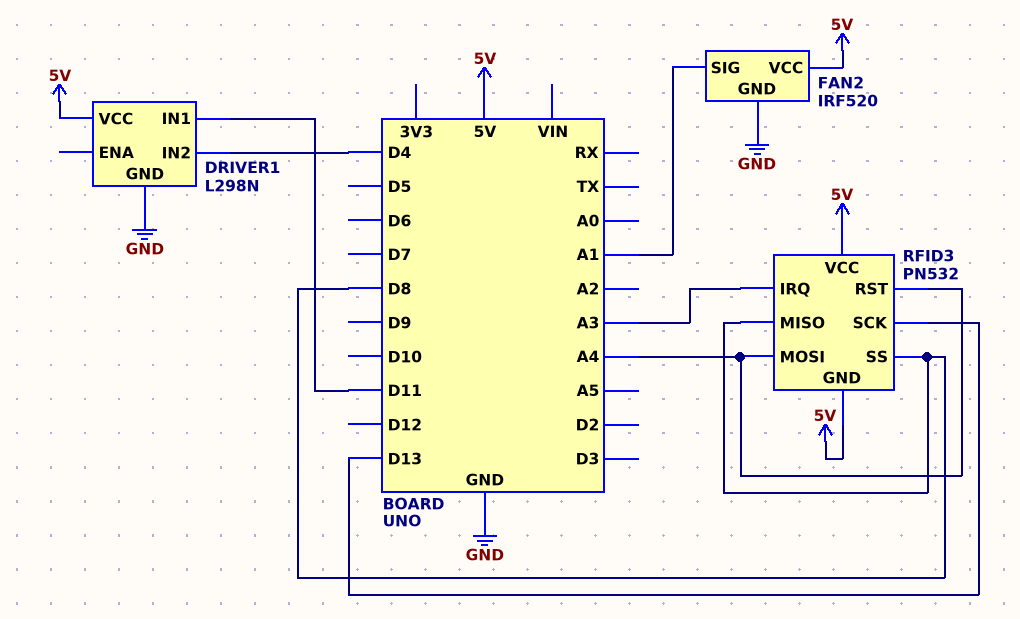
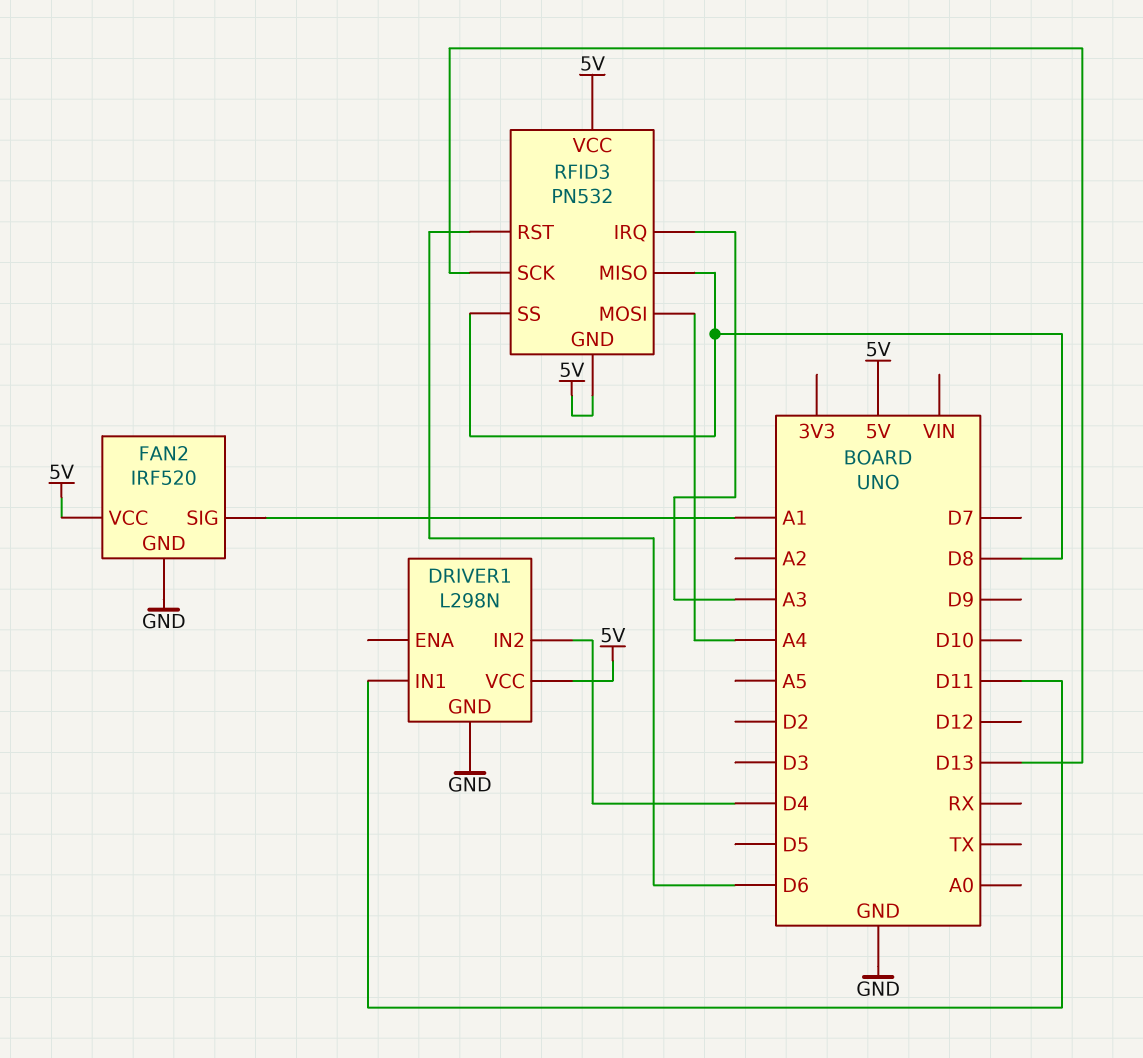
RFID3 pin RST: A4 -> D6

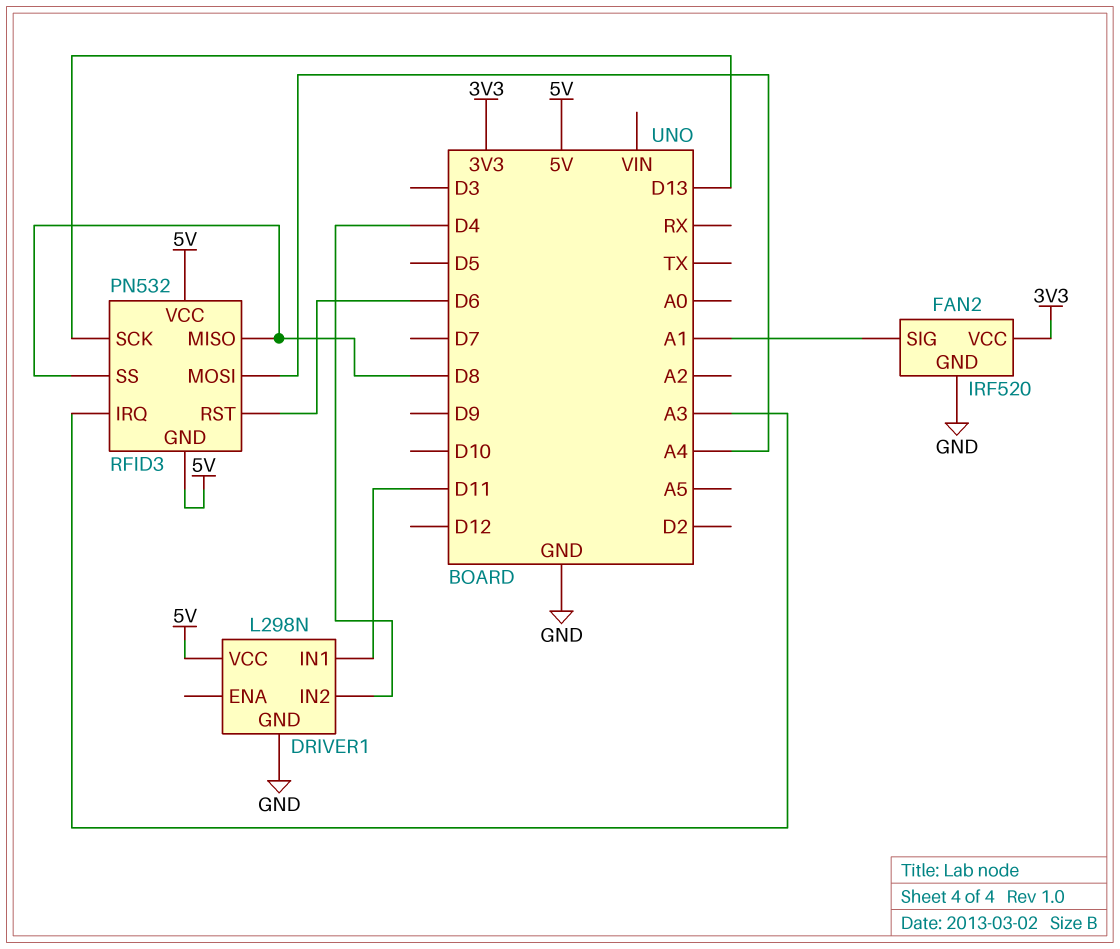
FAN2 pin VCC: 5V -> 3V3

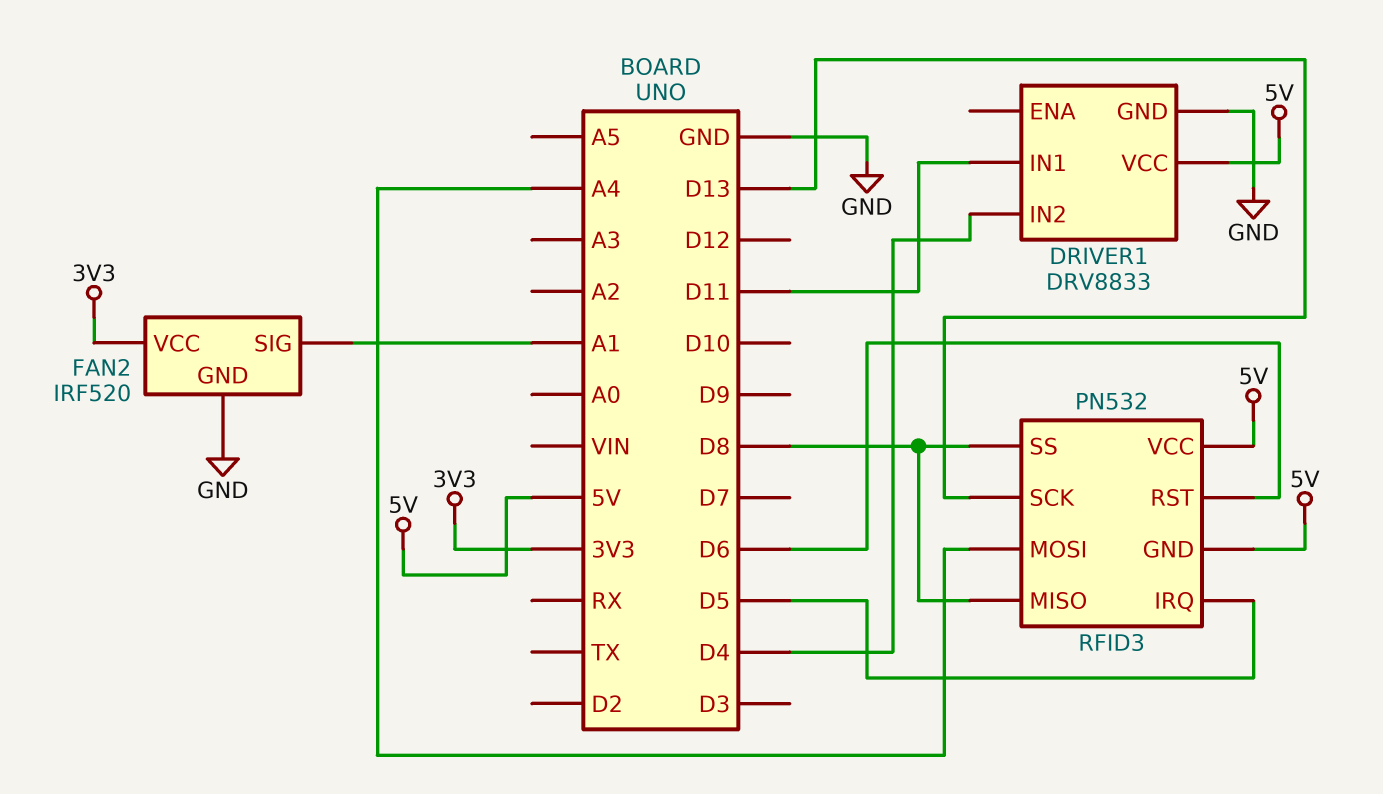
DRIVER1: L298N -> DRV8833
RFID3 pin IRQ: A3 -> D5

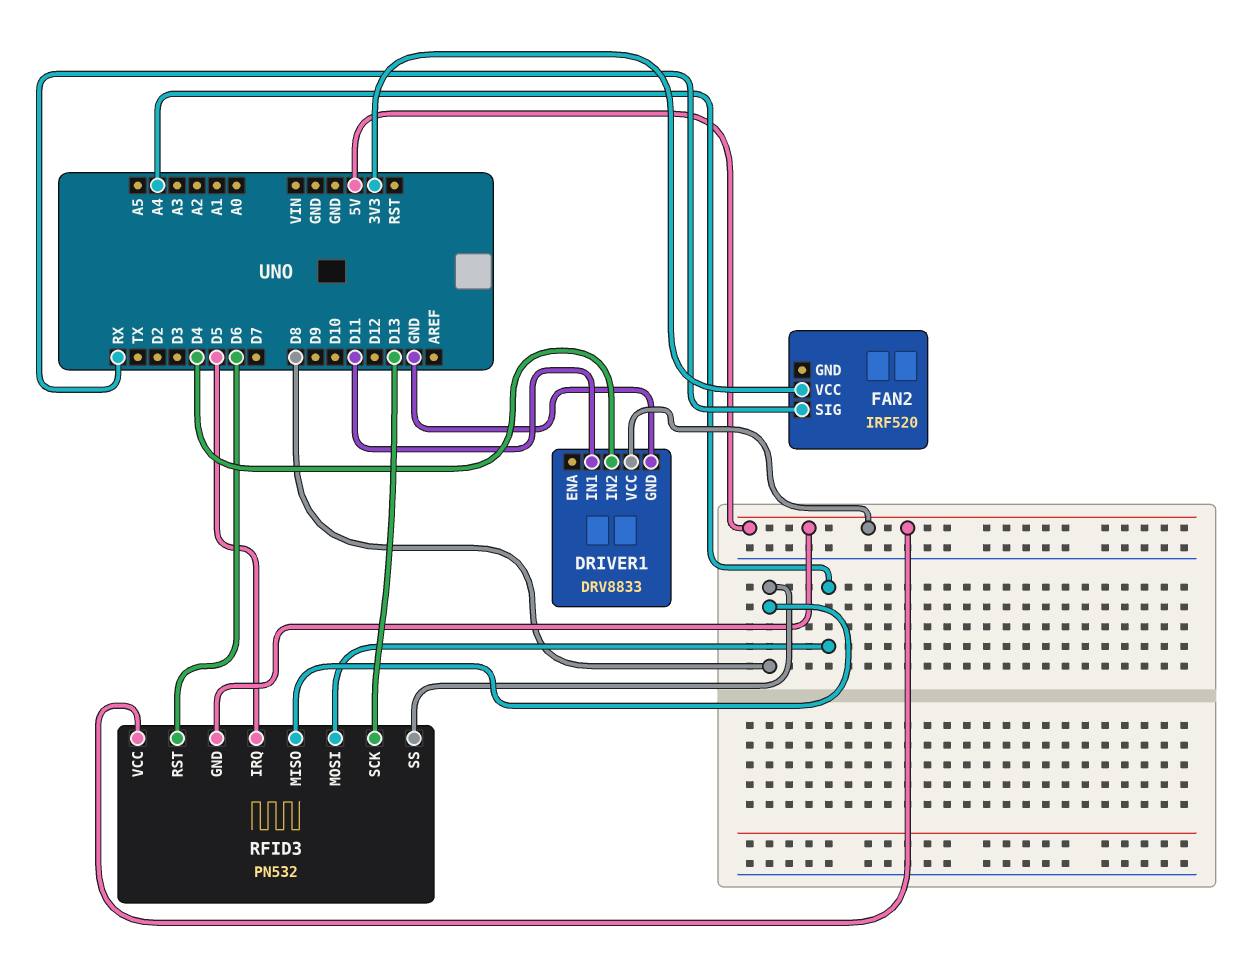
FAN2 pin GND: GND -> none
FAN2 pin SIG: A1 -> RX

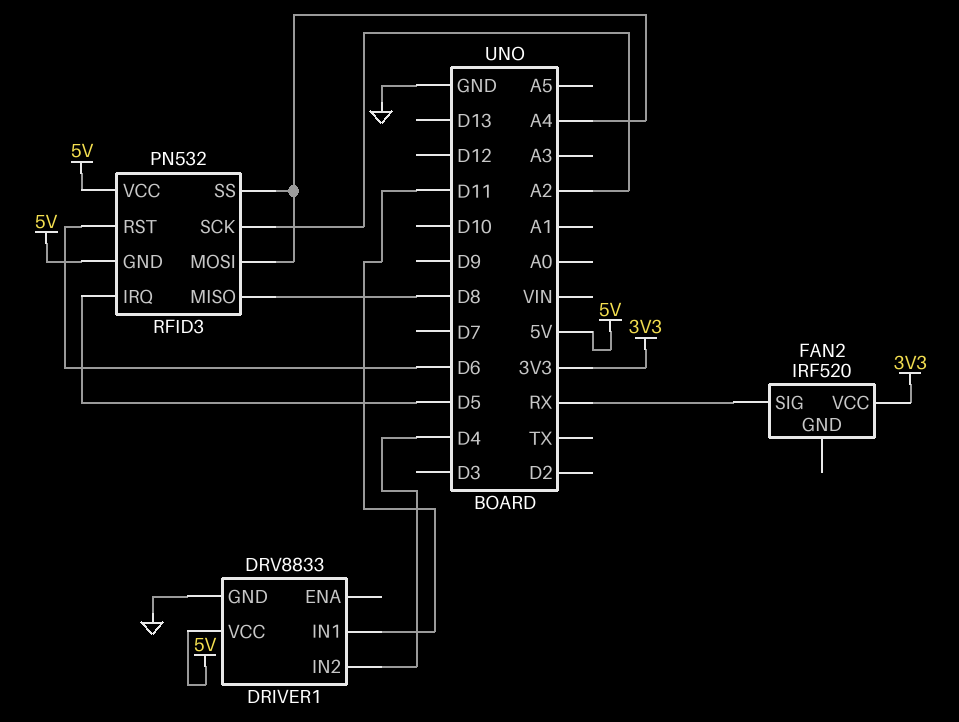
RFID3 pin SCK: D13 -> A2
RFID3 pin SS: D8 -> A4

